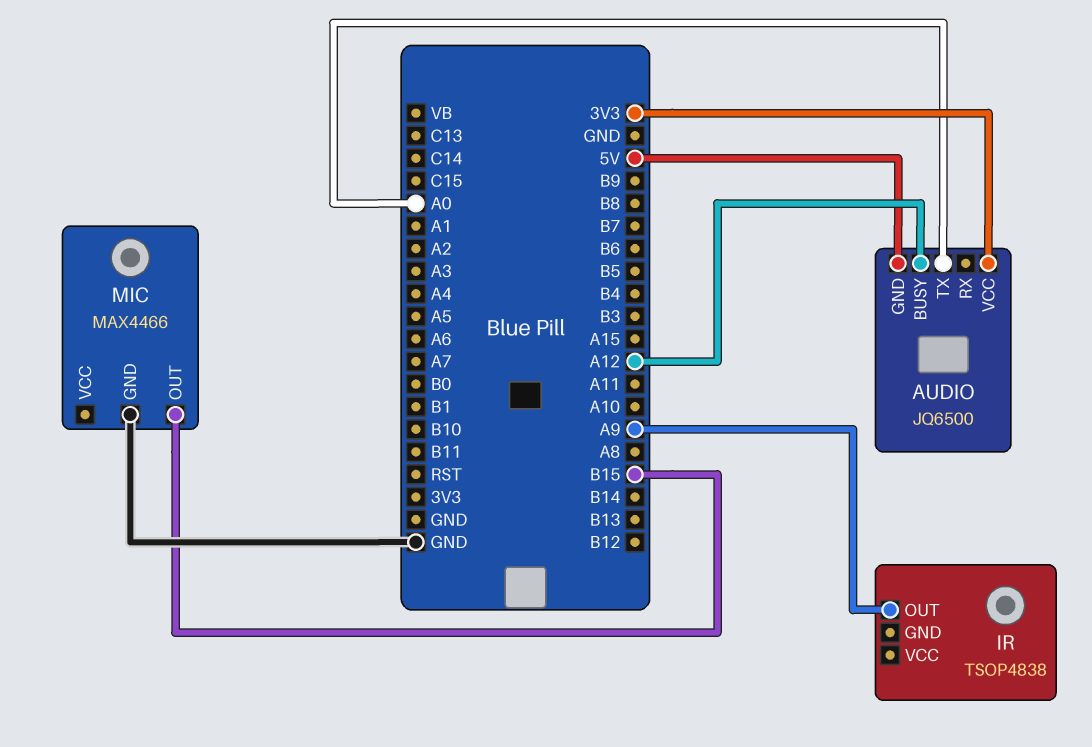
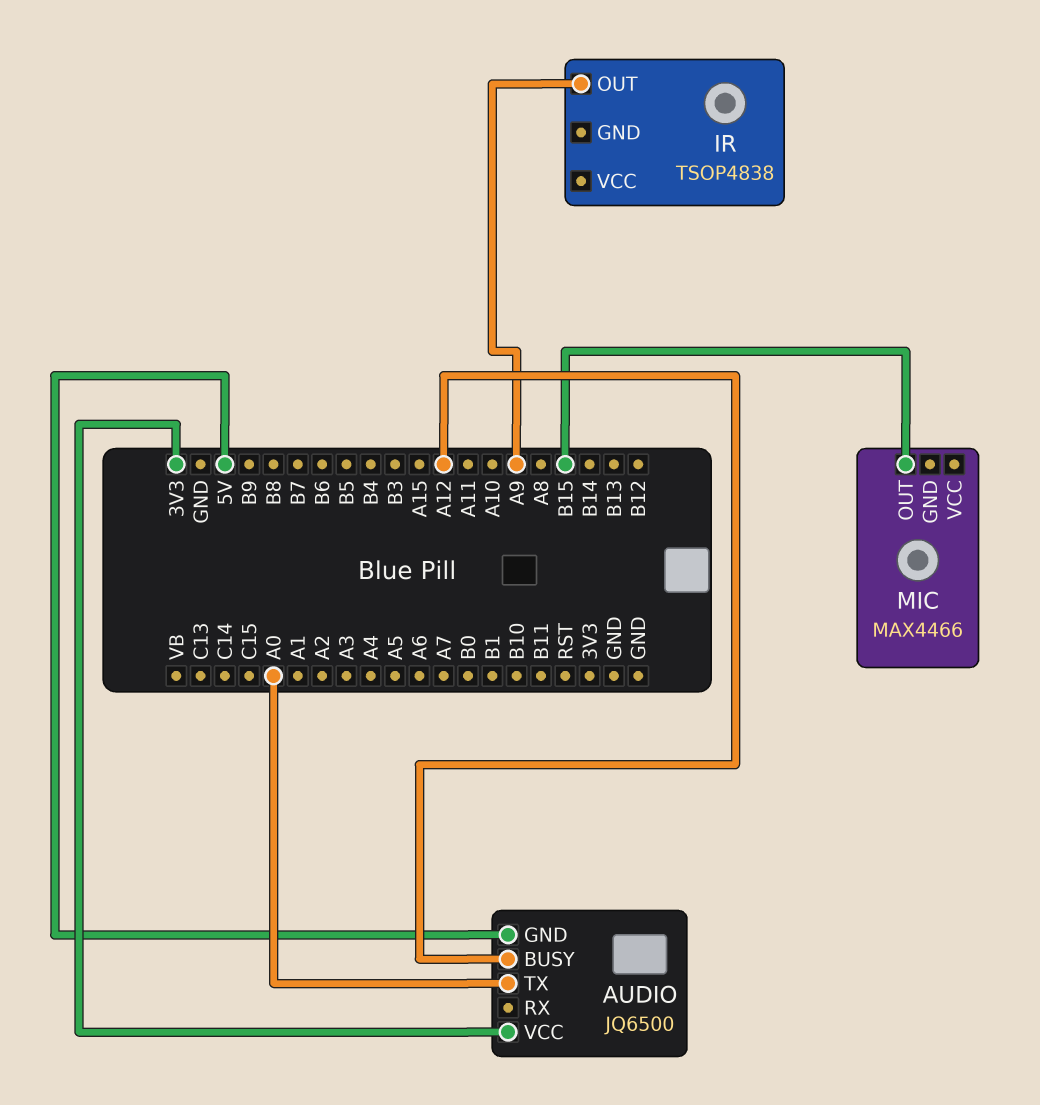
MIC pin GND: GND -> none

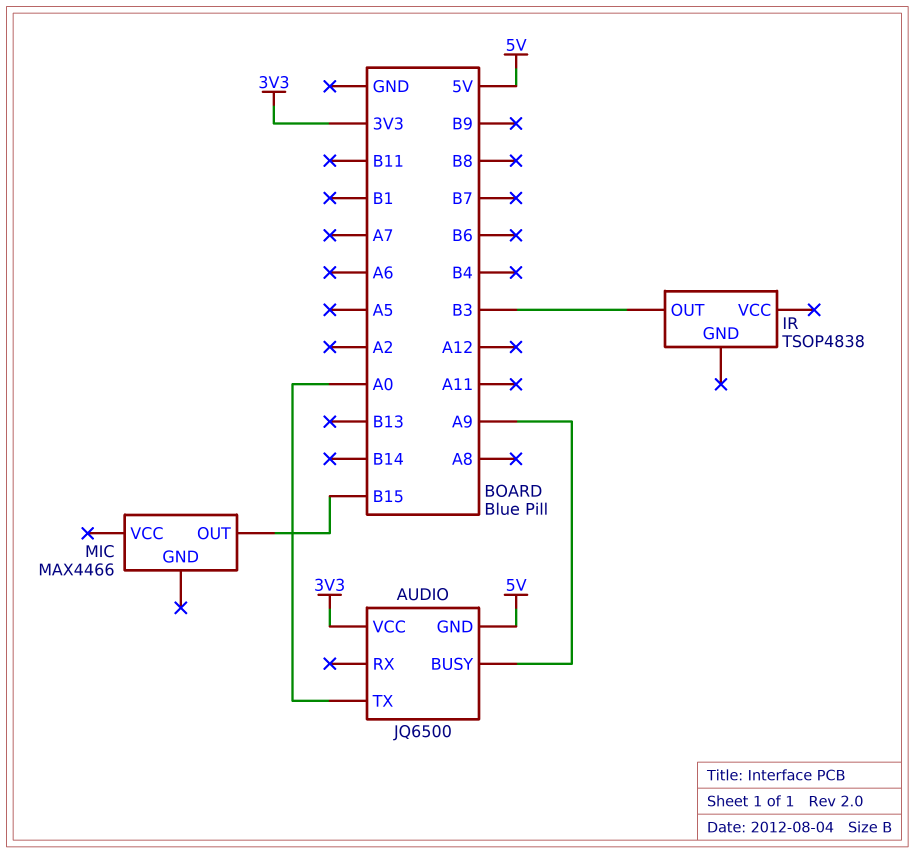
AUDIO pin BUSY: A12 -> A9
IR pin OUT: A9 -> B3

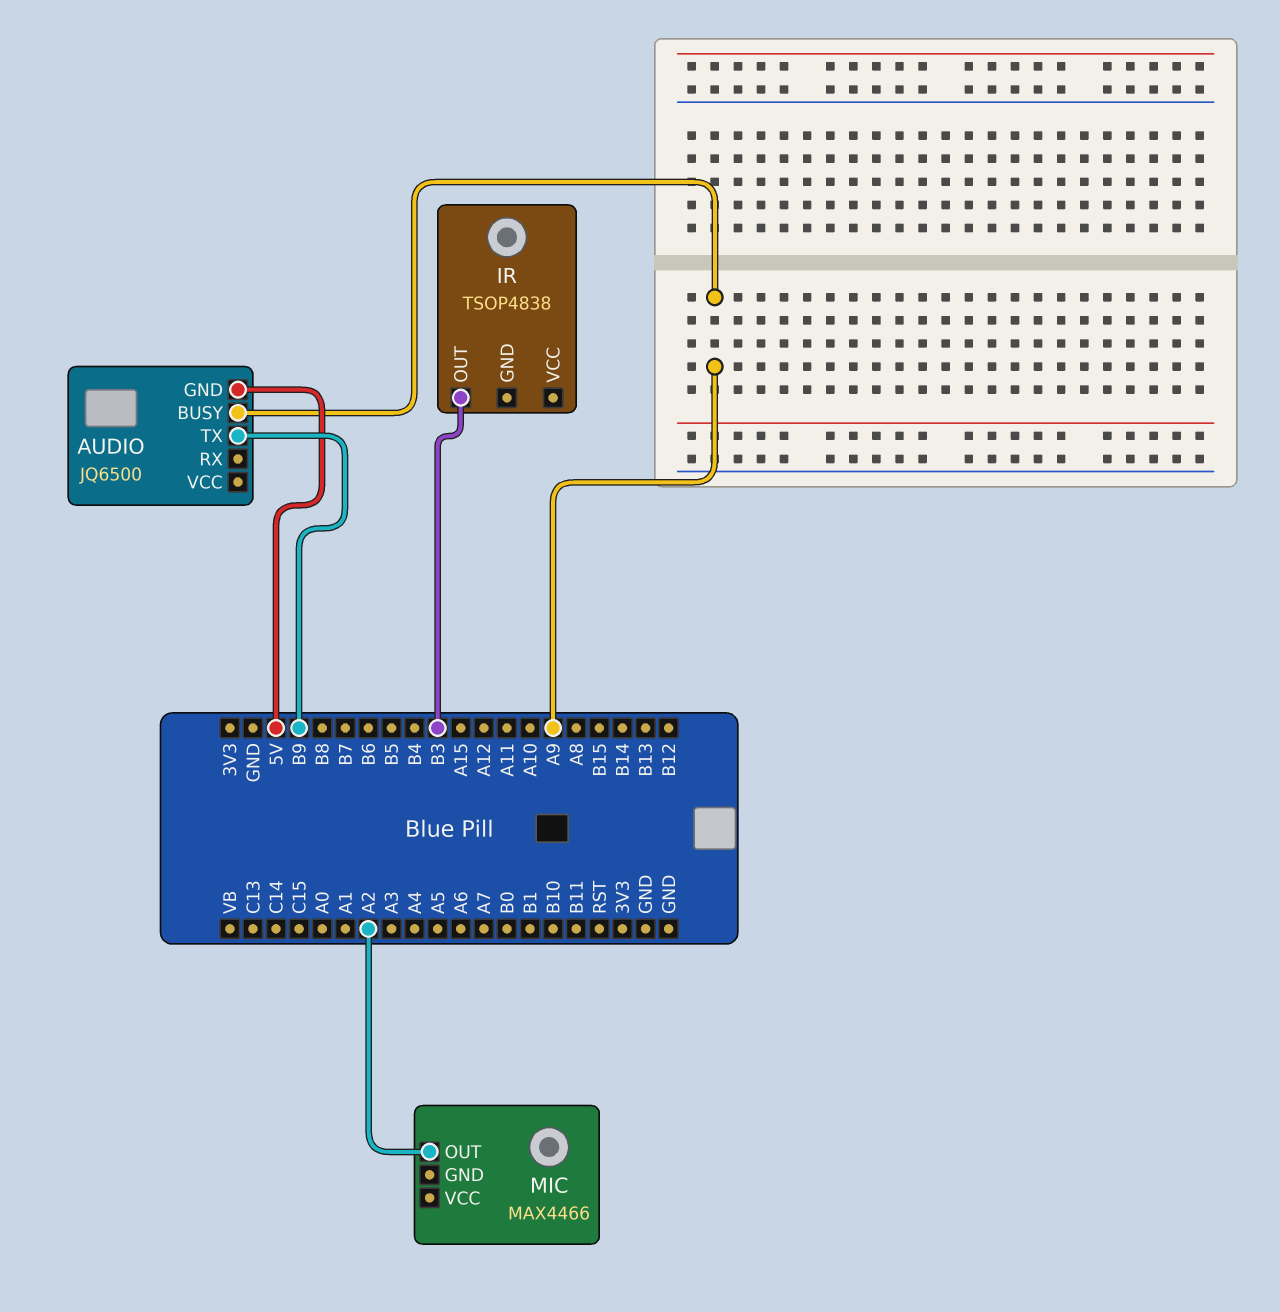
AUDIO pin TX: A0 -> B9
AUDIO pin VCC: 3V3 -> none
MIC pin OUT: B15 -> A2

